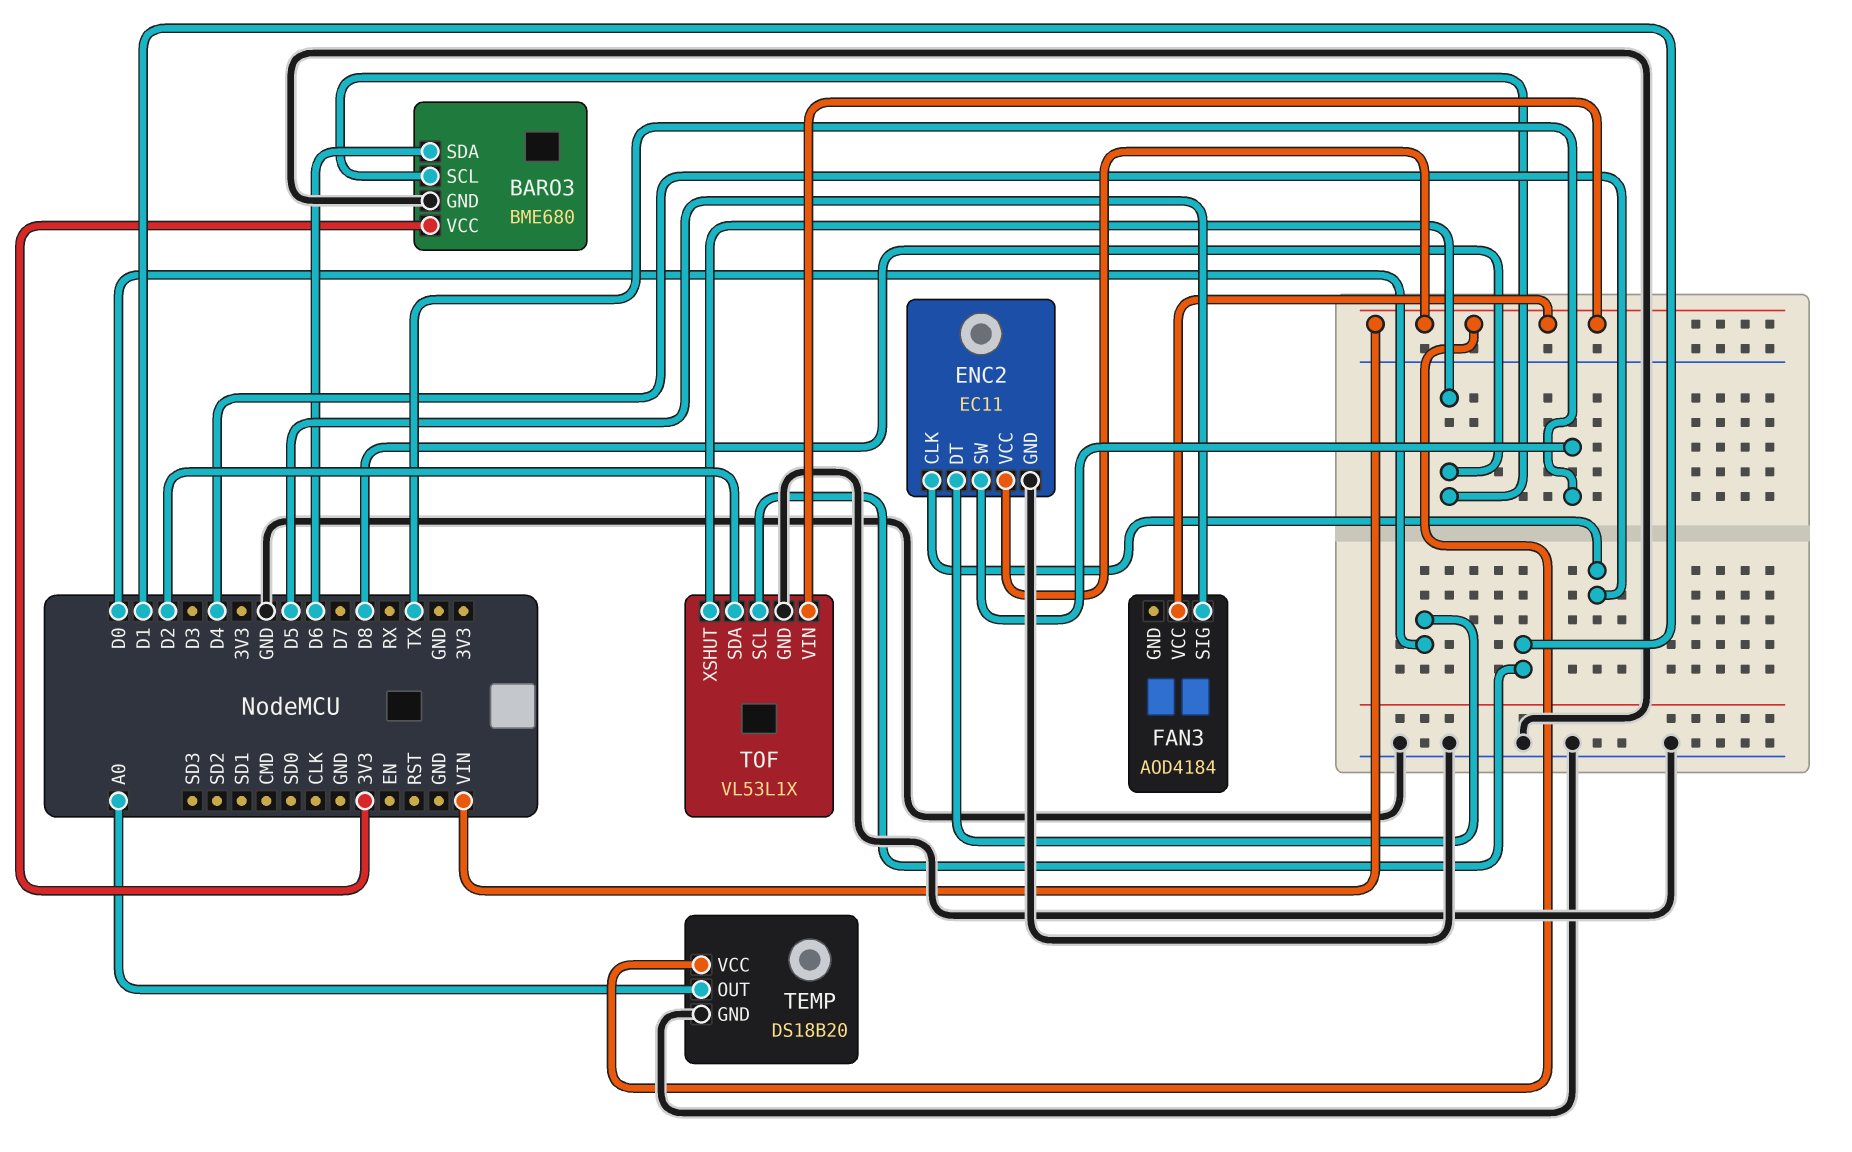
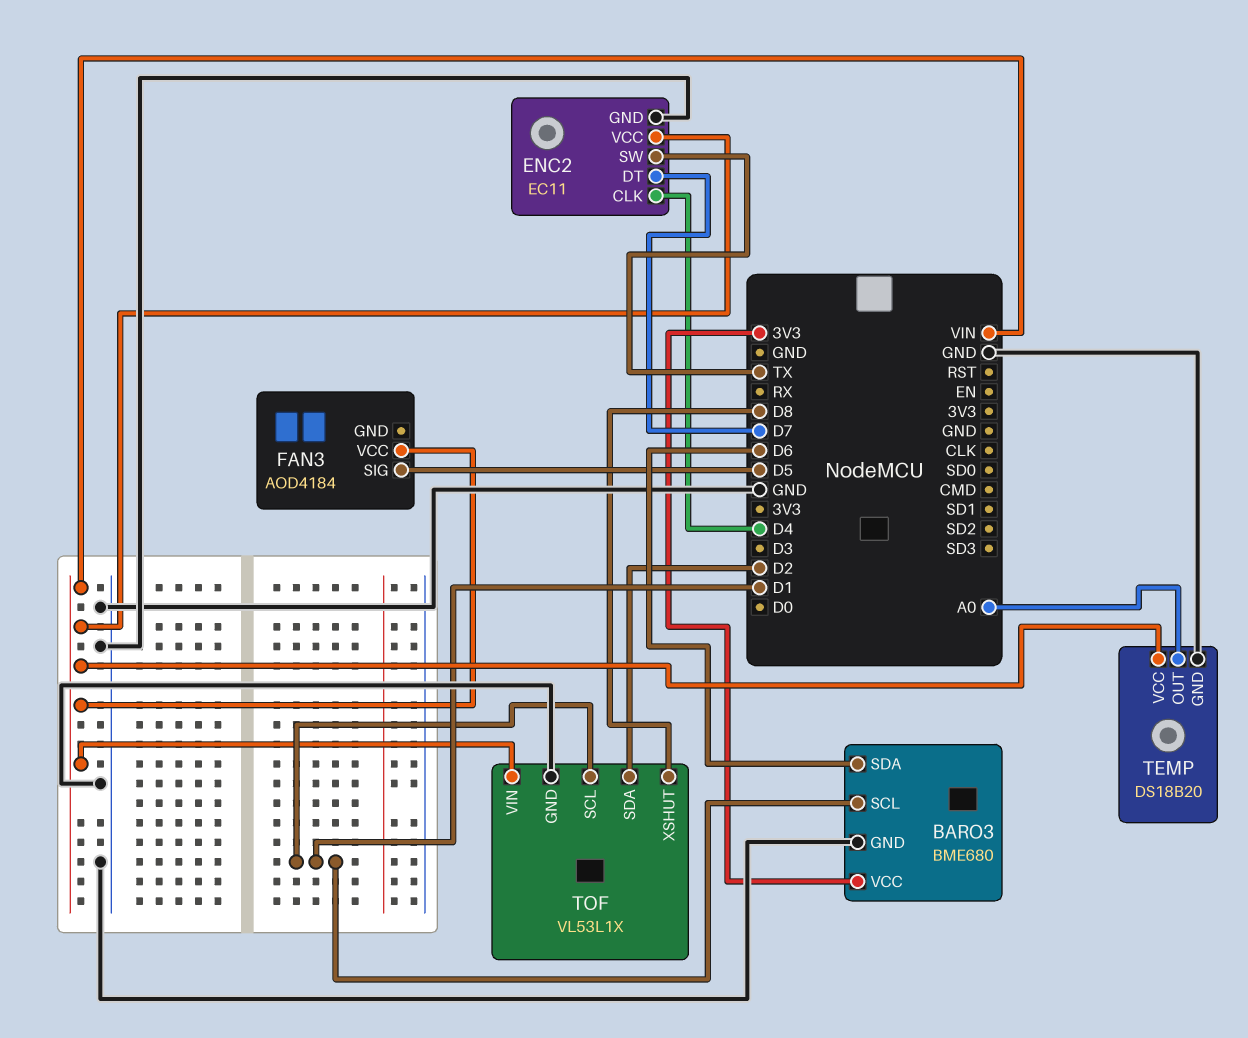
BARO3 pin SCL: D8 -> D1
ENC2 pin DT: D0 -> D7

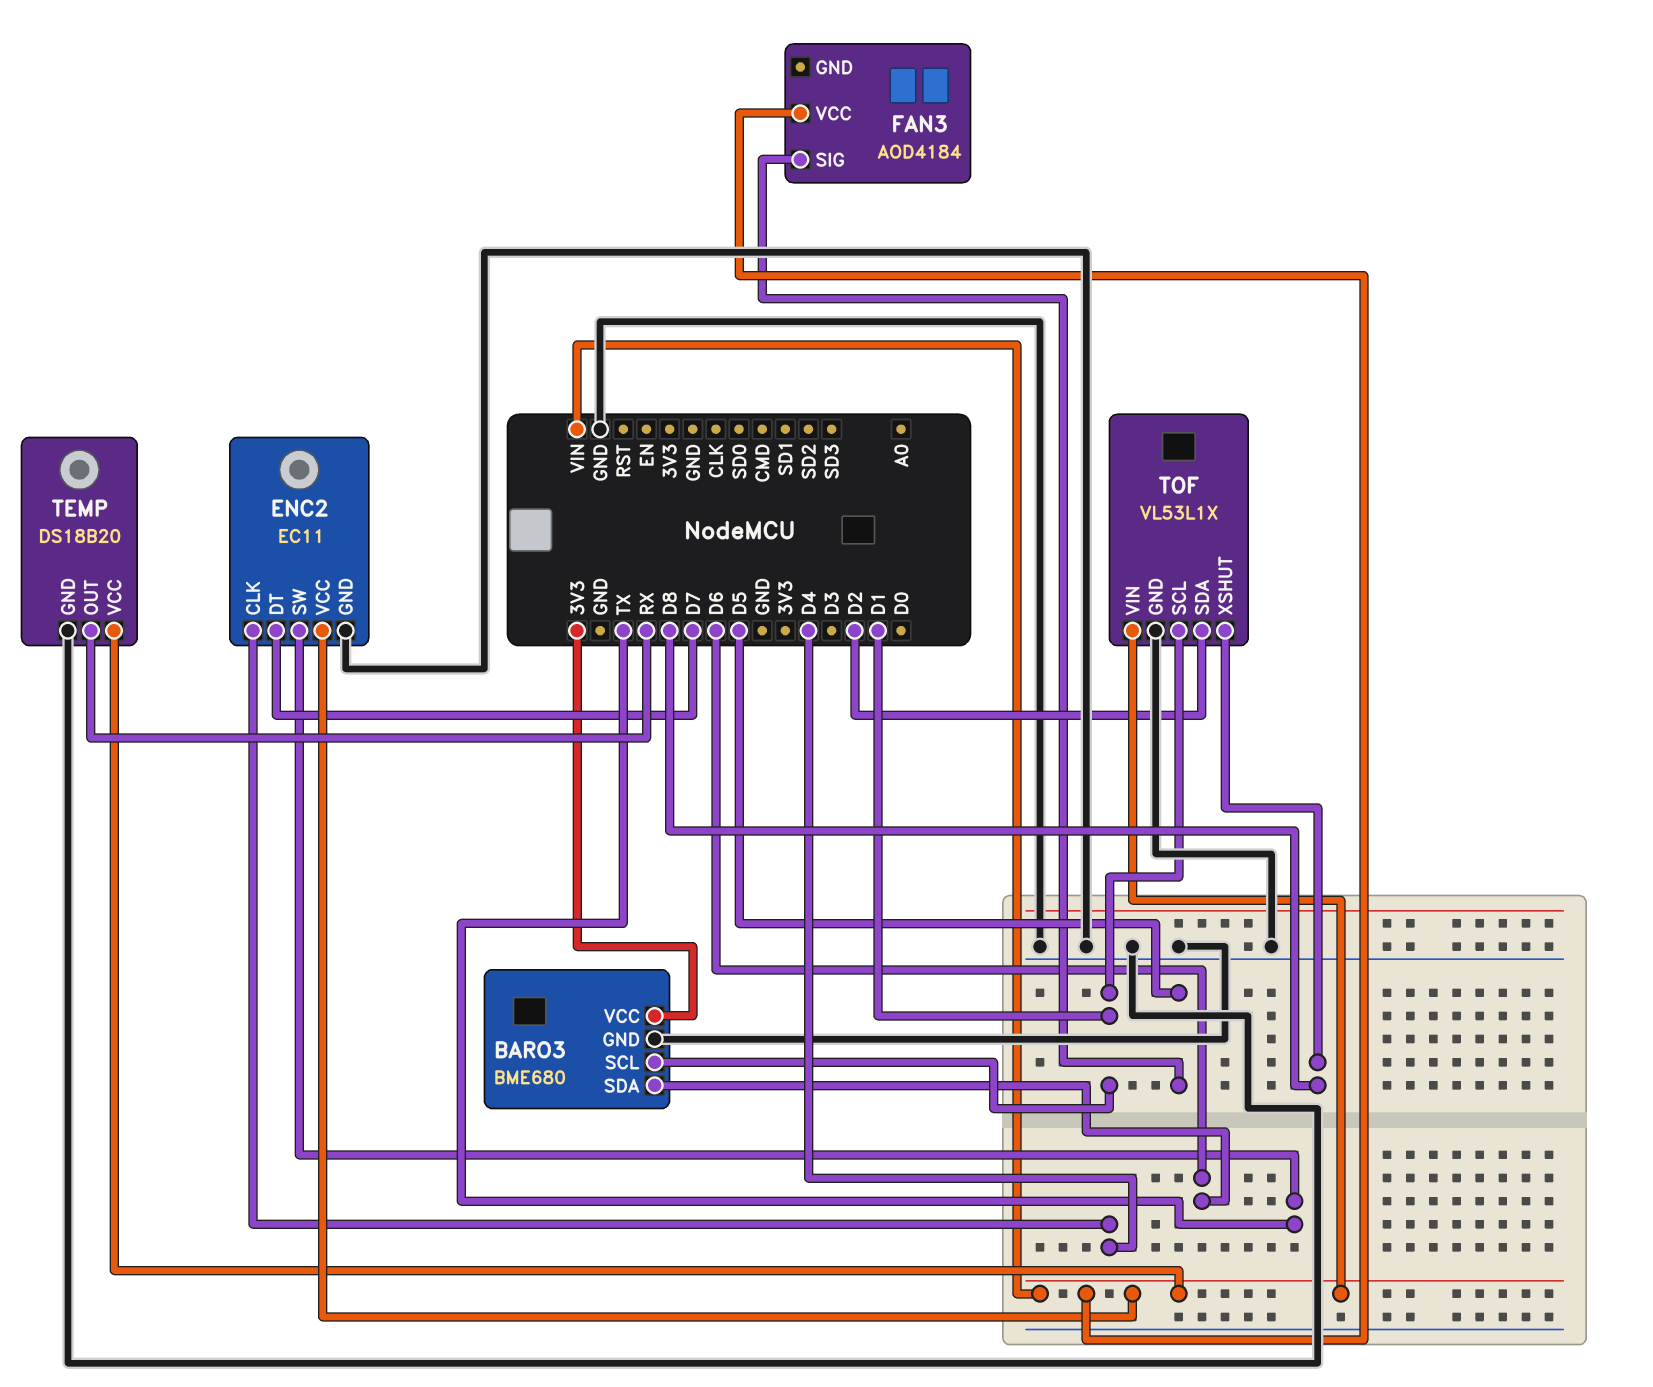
TEMP pin OUT: A0 -> RX

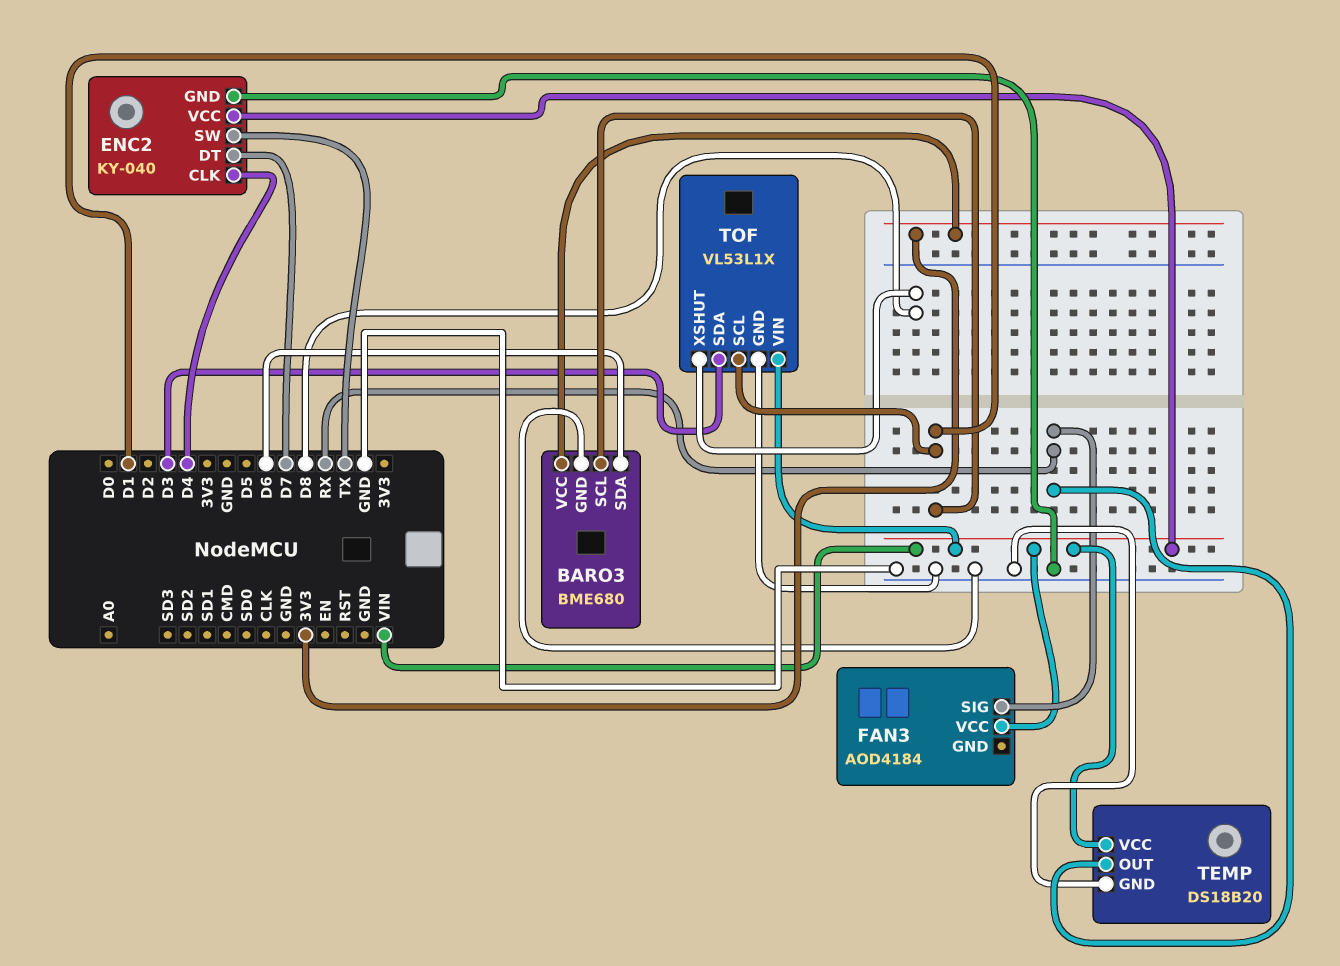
ENC2: EC11 -> KY-040
FAN3 pin SIG: D5 -> RX
TOF pin SDA: D2 -> D3

